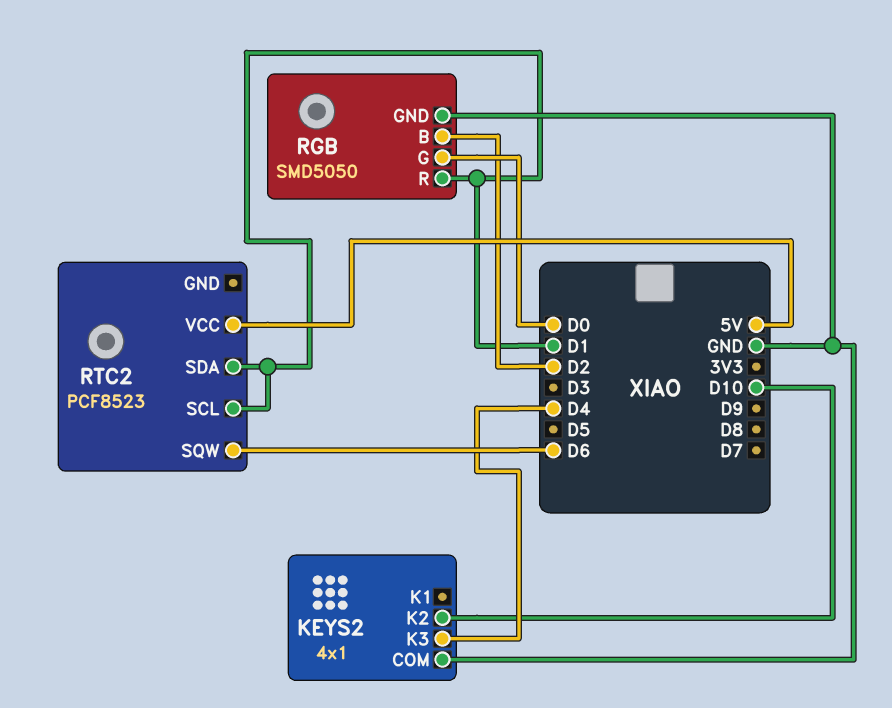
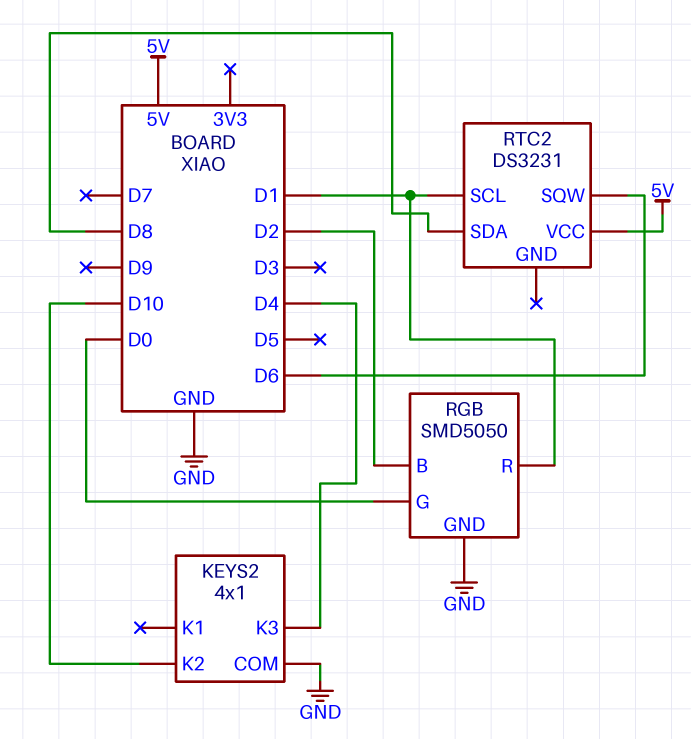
RTC2: PCF8523 -> DS3231
RTC2 pin SDA: D1 -> D8

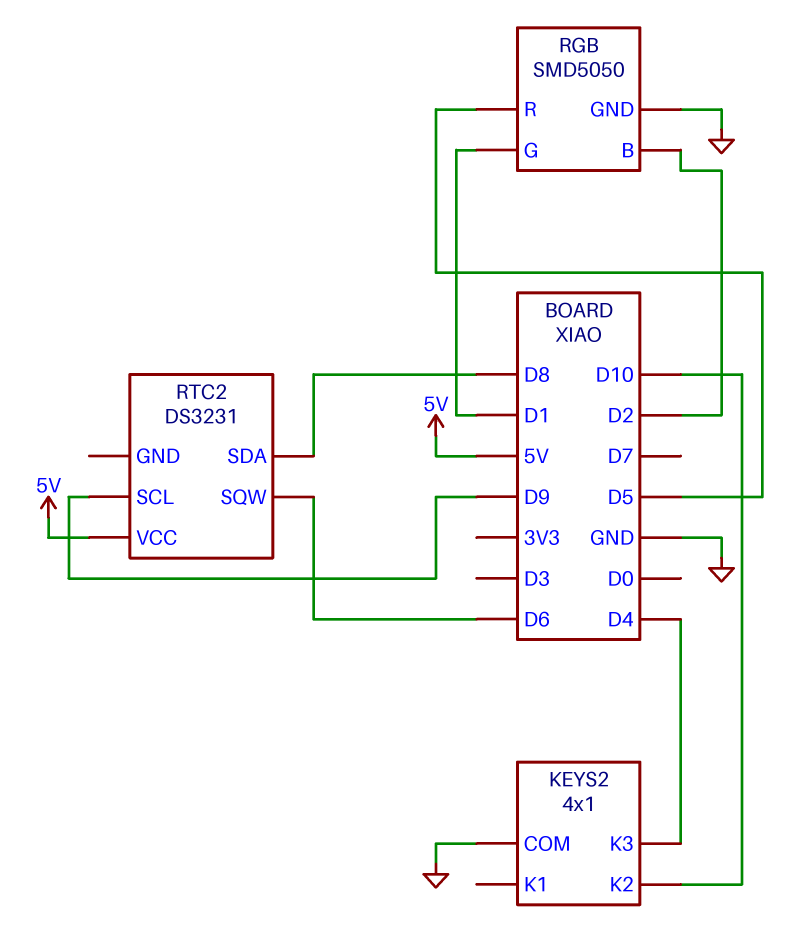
RGB pin G: D0 -> D1
RGB pin R: D1 -> D5
RTC2 pin SCL: D1 -> D9

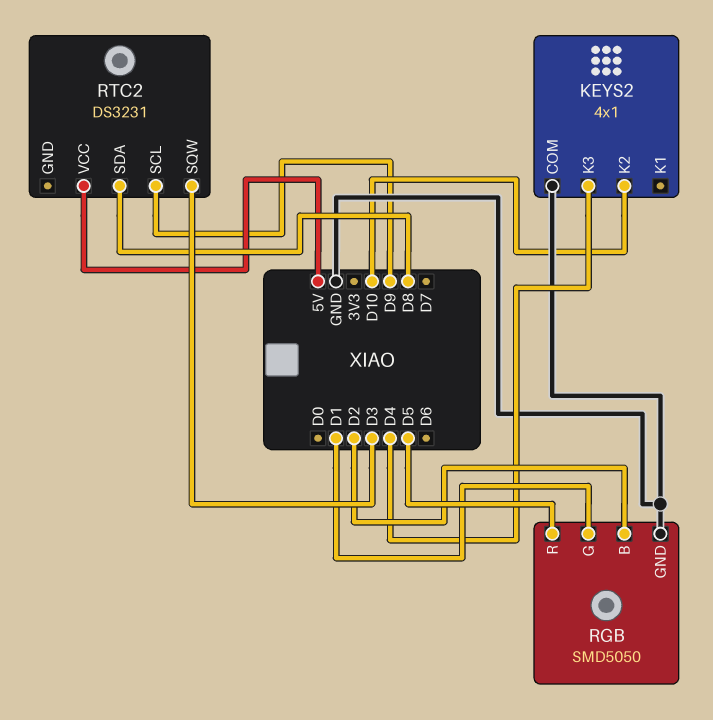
RTC2 pin SQW: D6 -> D3

